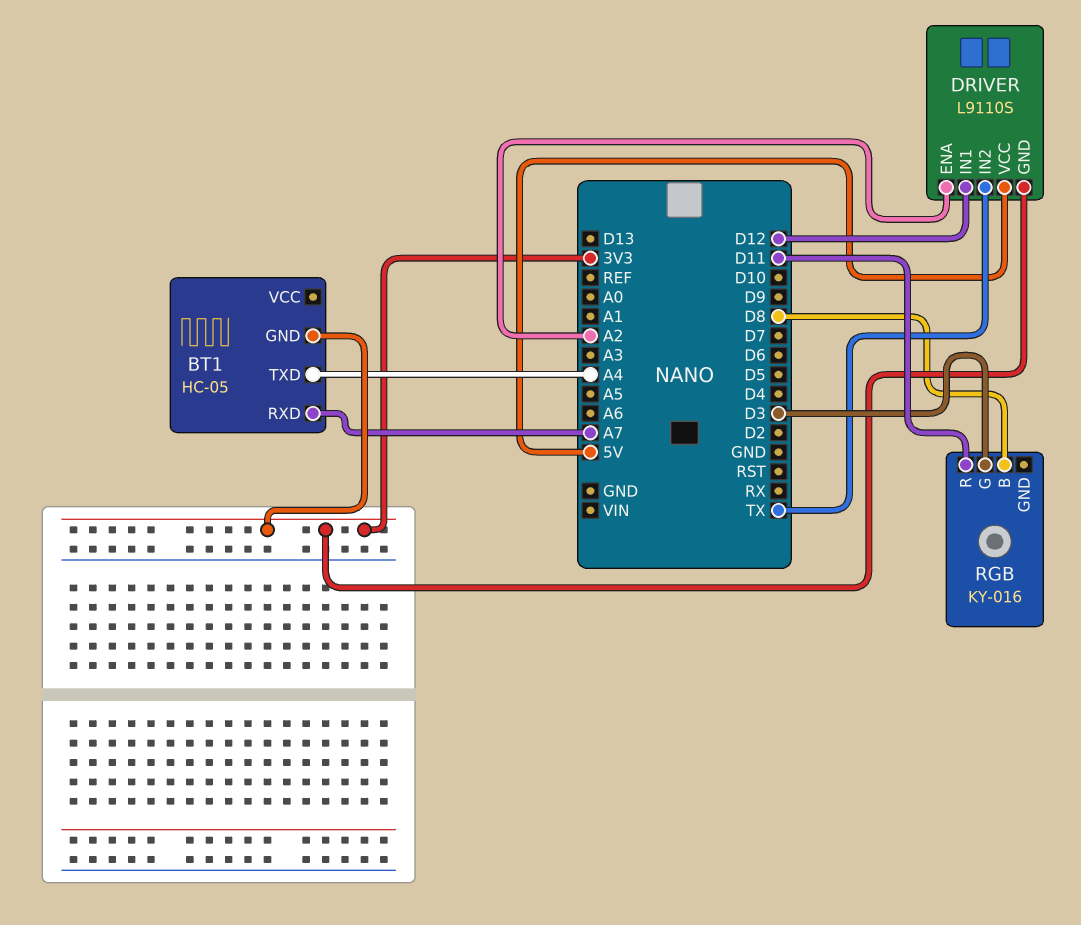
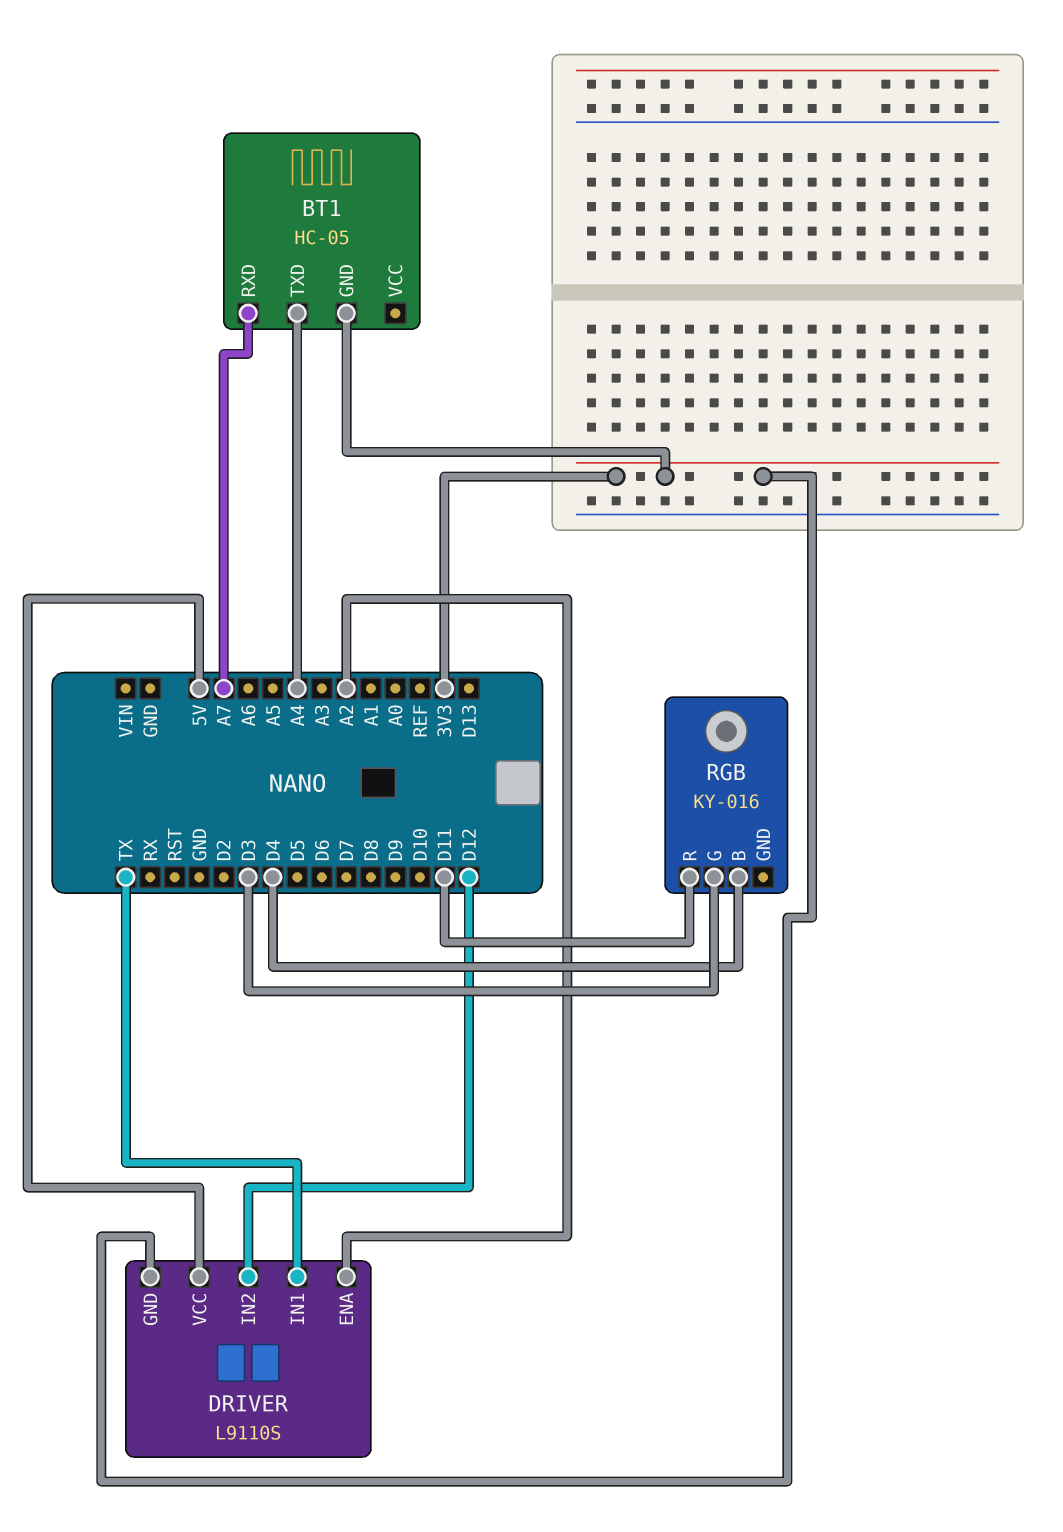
DRIVER pin IN1: D12 -> TX
DRIVER pin IN2: TX -> D12
RGB pin B: D8 -> D4

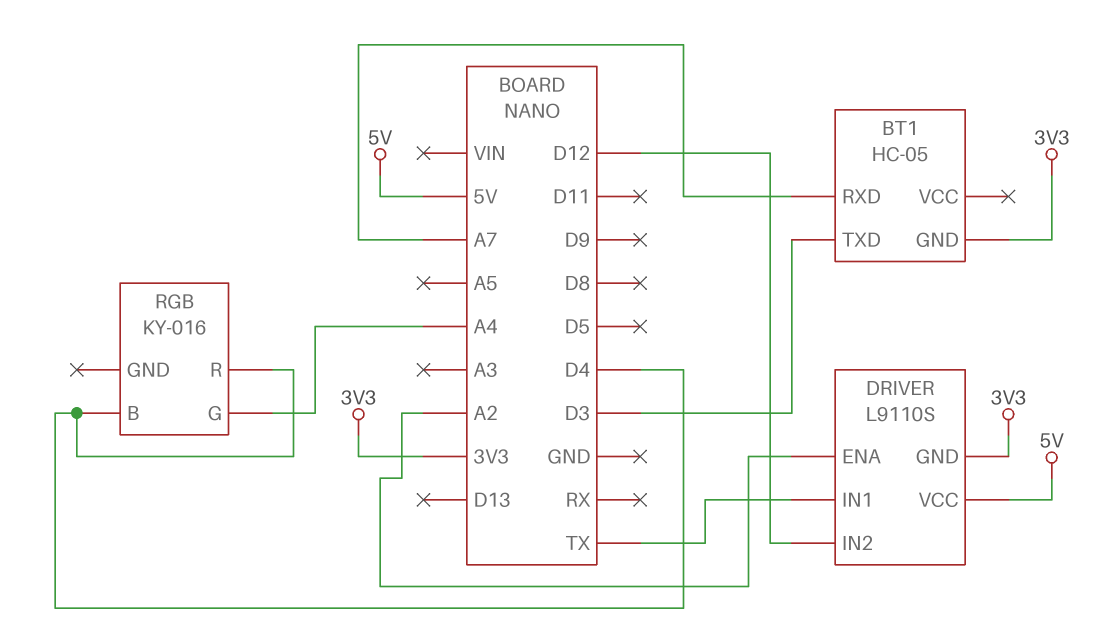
BT1 pin TXD: A4 -> D3
RGB pin G: D3 -> A4
RGB pin R: D11 -> D4

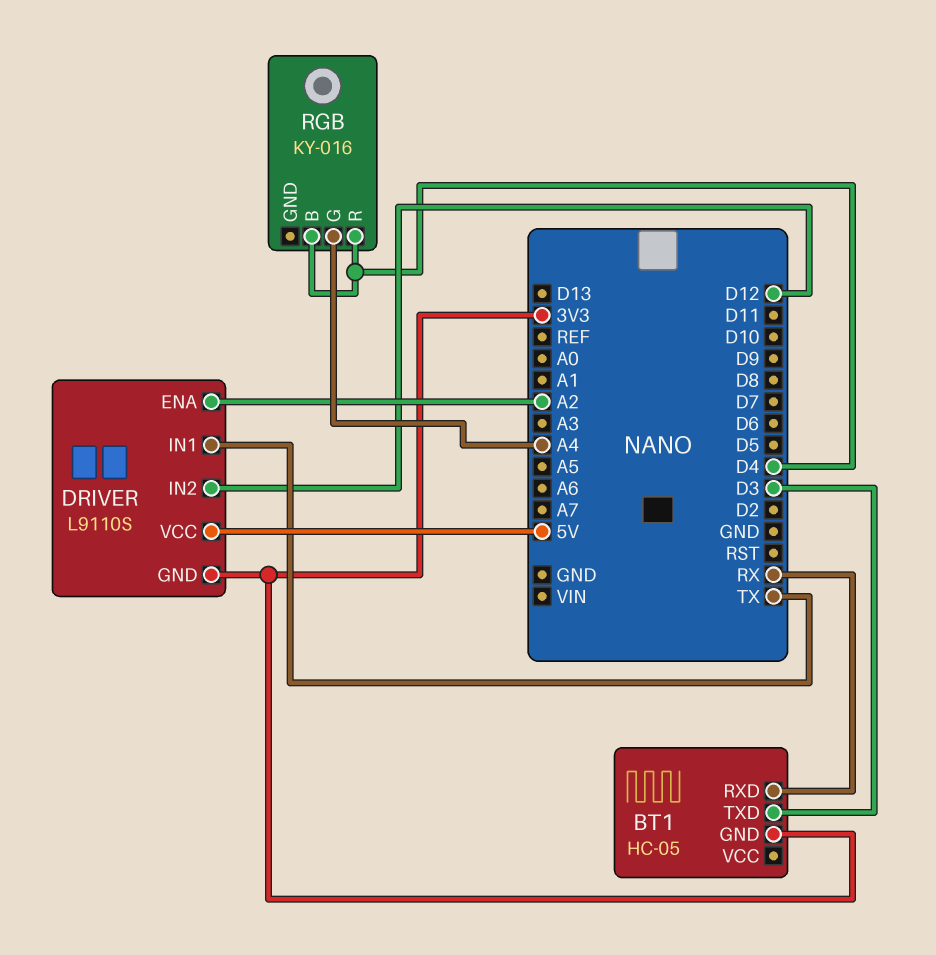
BT1 pin RXD: A7 -> RX

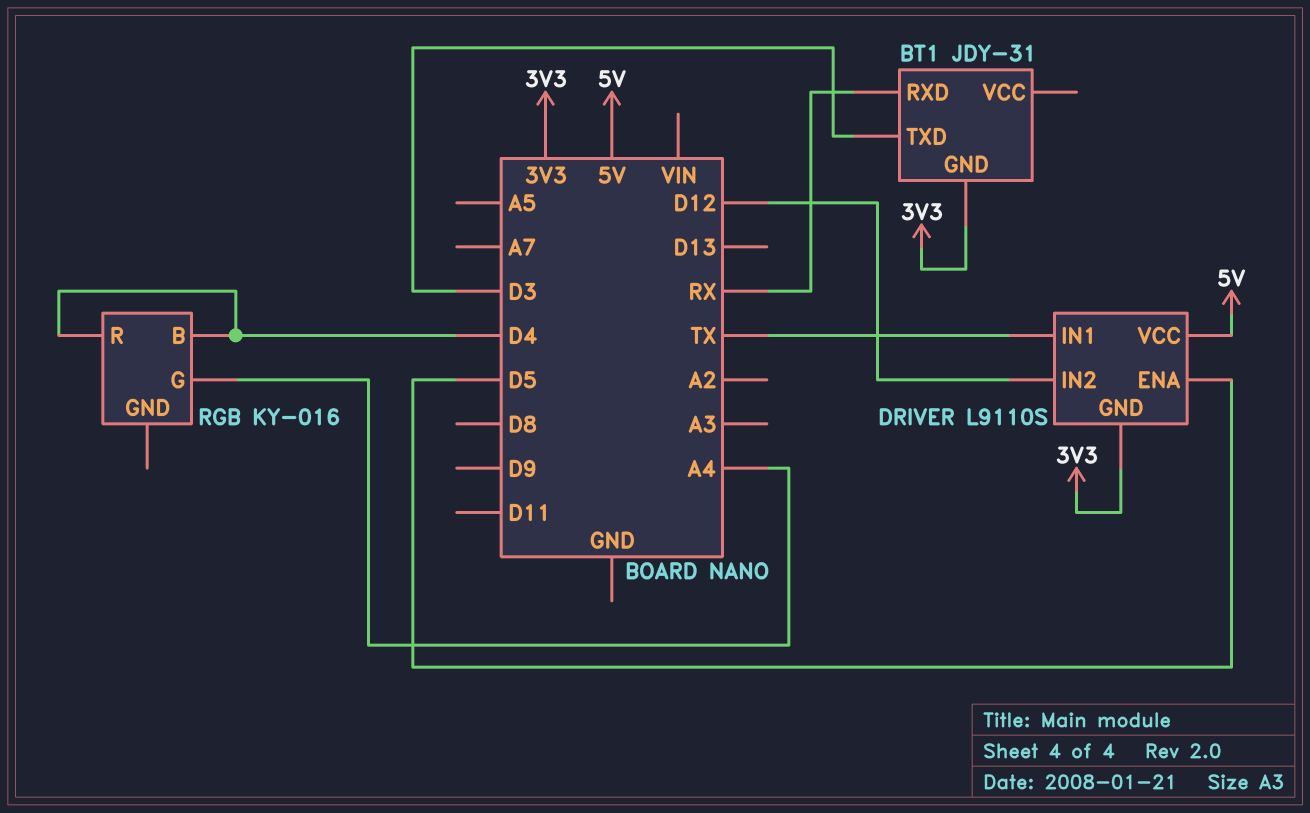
BT1: HC-05 -> JDY-31
DRIVER pin ENA: A2 -> D5

